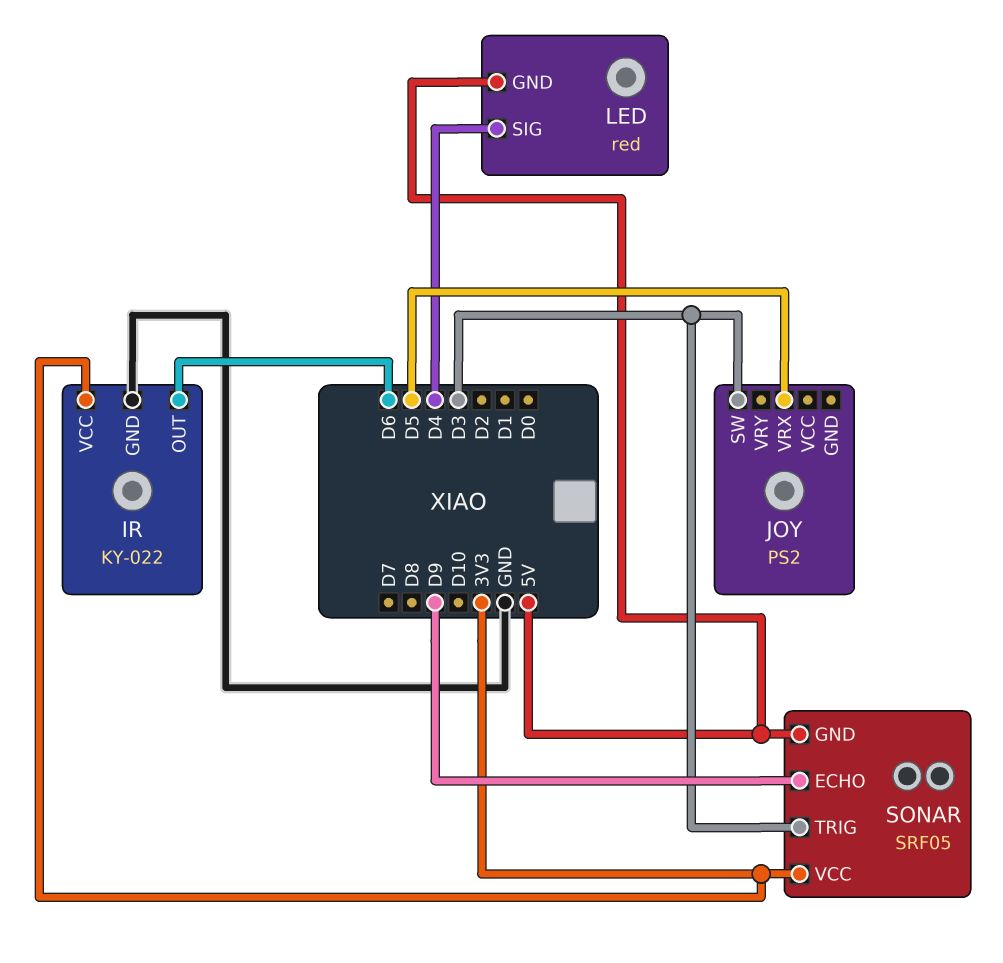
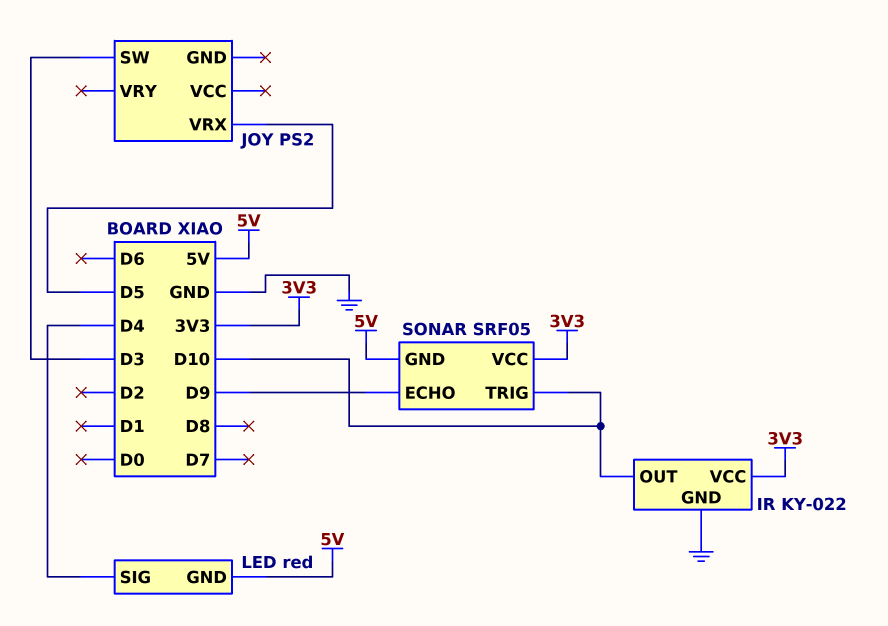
IR pin OUT: D6 -> D10
SONAR pin TRIG: D3 -> D10

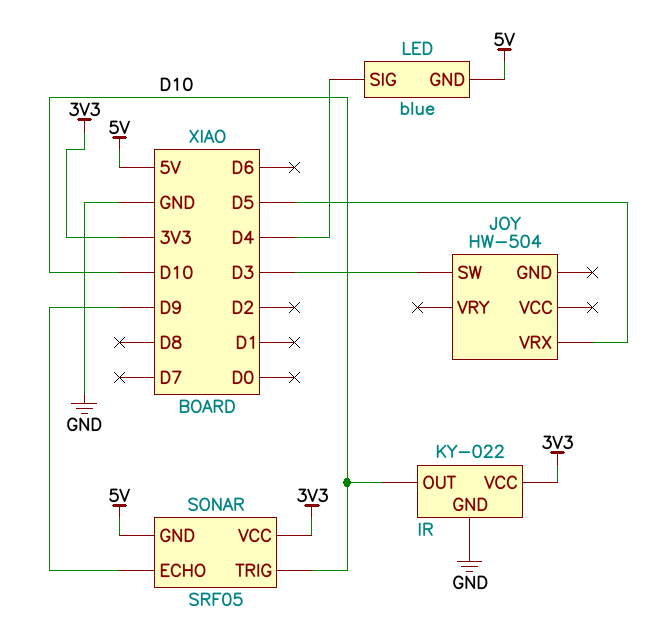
JOY: PS2 -> HW-504
LED: red -> blue

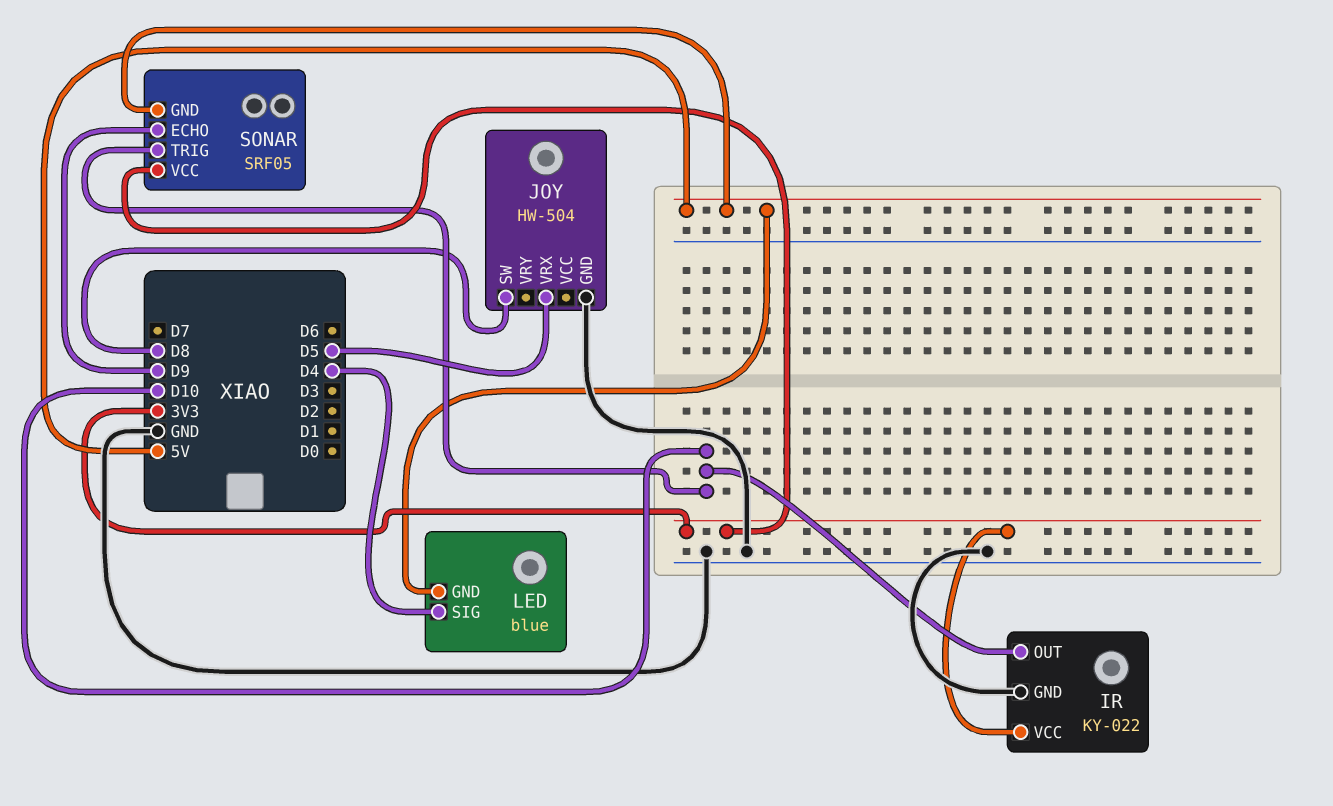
JOY pin GND: none -> GND
JOY pin SW: D3 -> D8

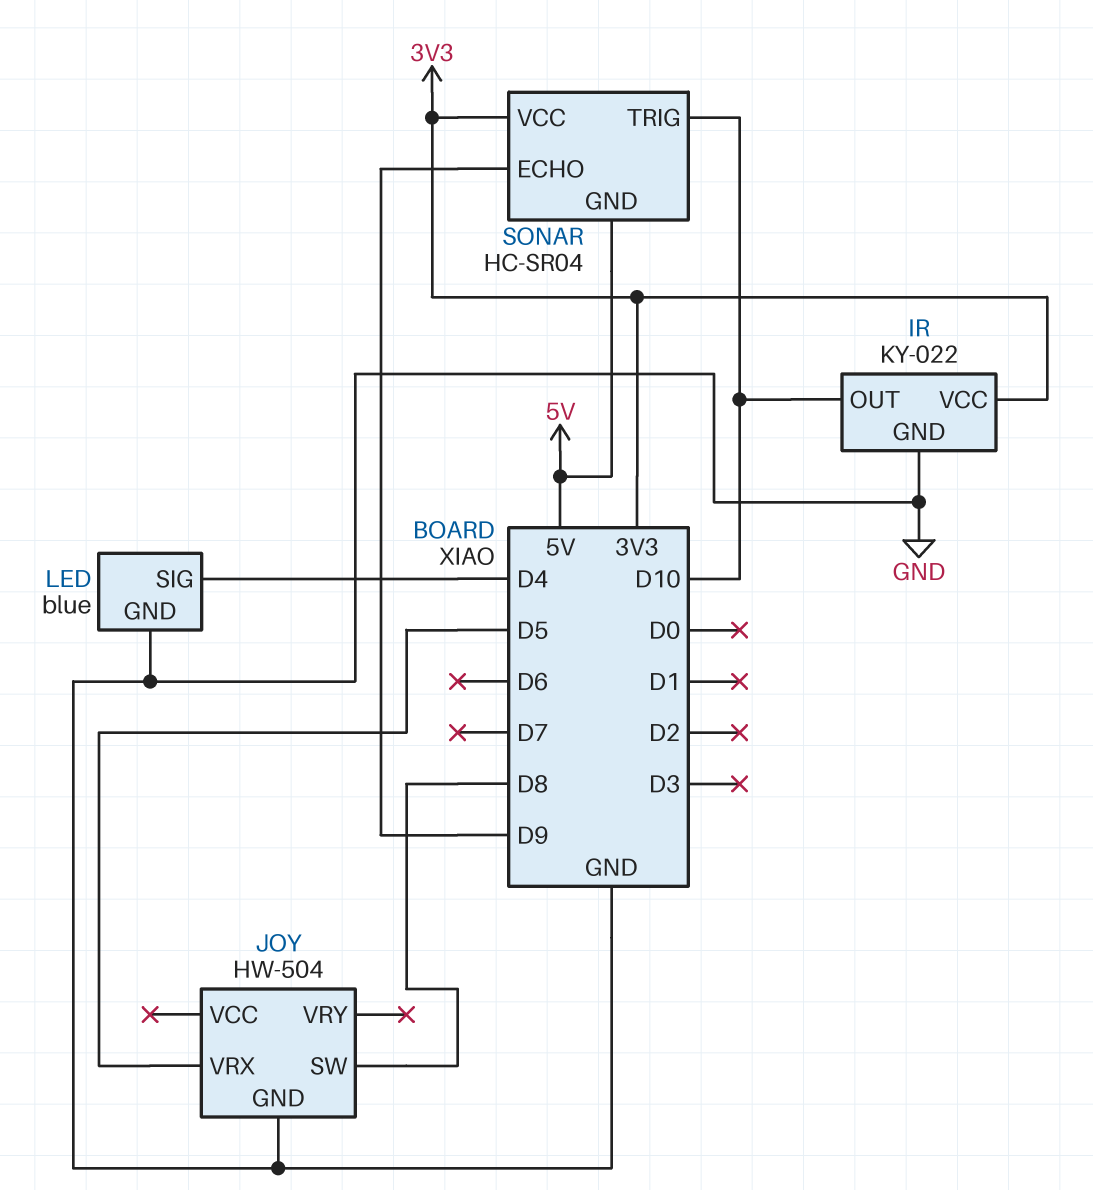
LED pin GND: 5V -> GND
SONAR: SRF05 -> HC-SR04

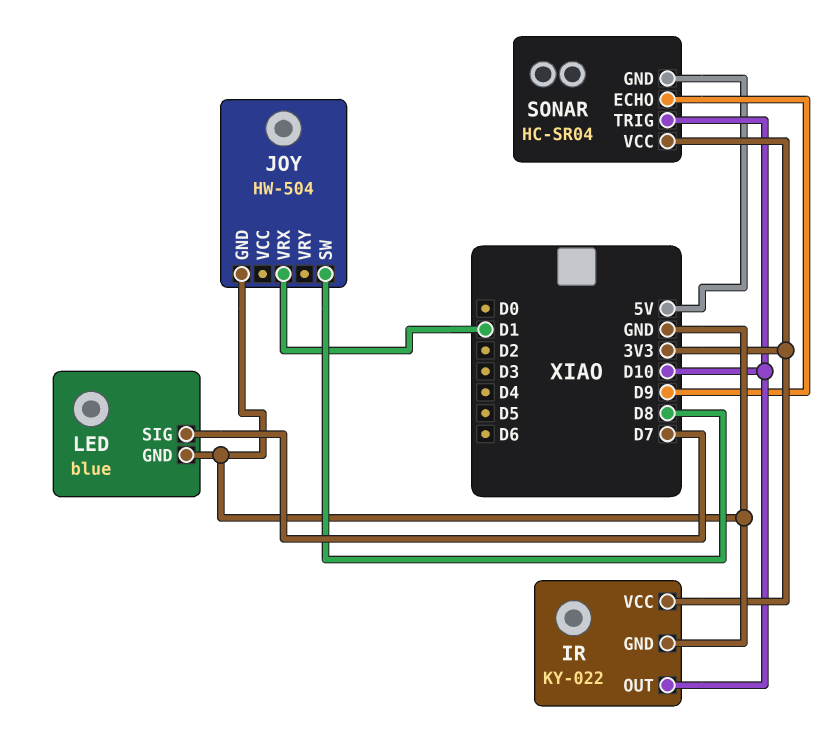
JOY pin VRX: D5 -> D1
LED pin SIG: D4 -> D7

